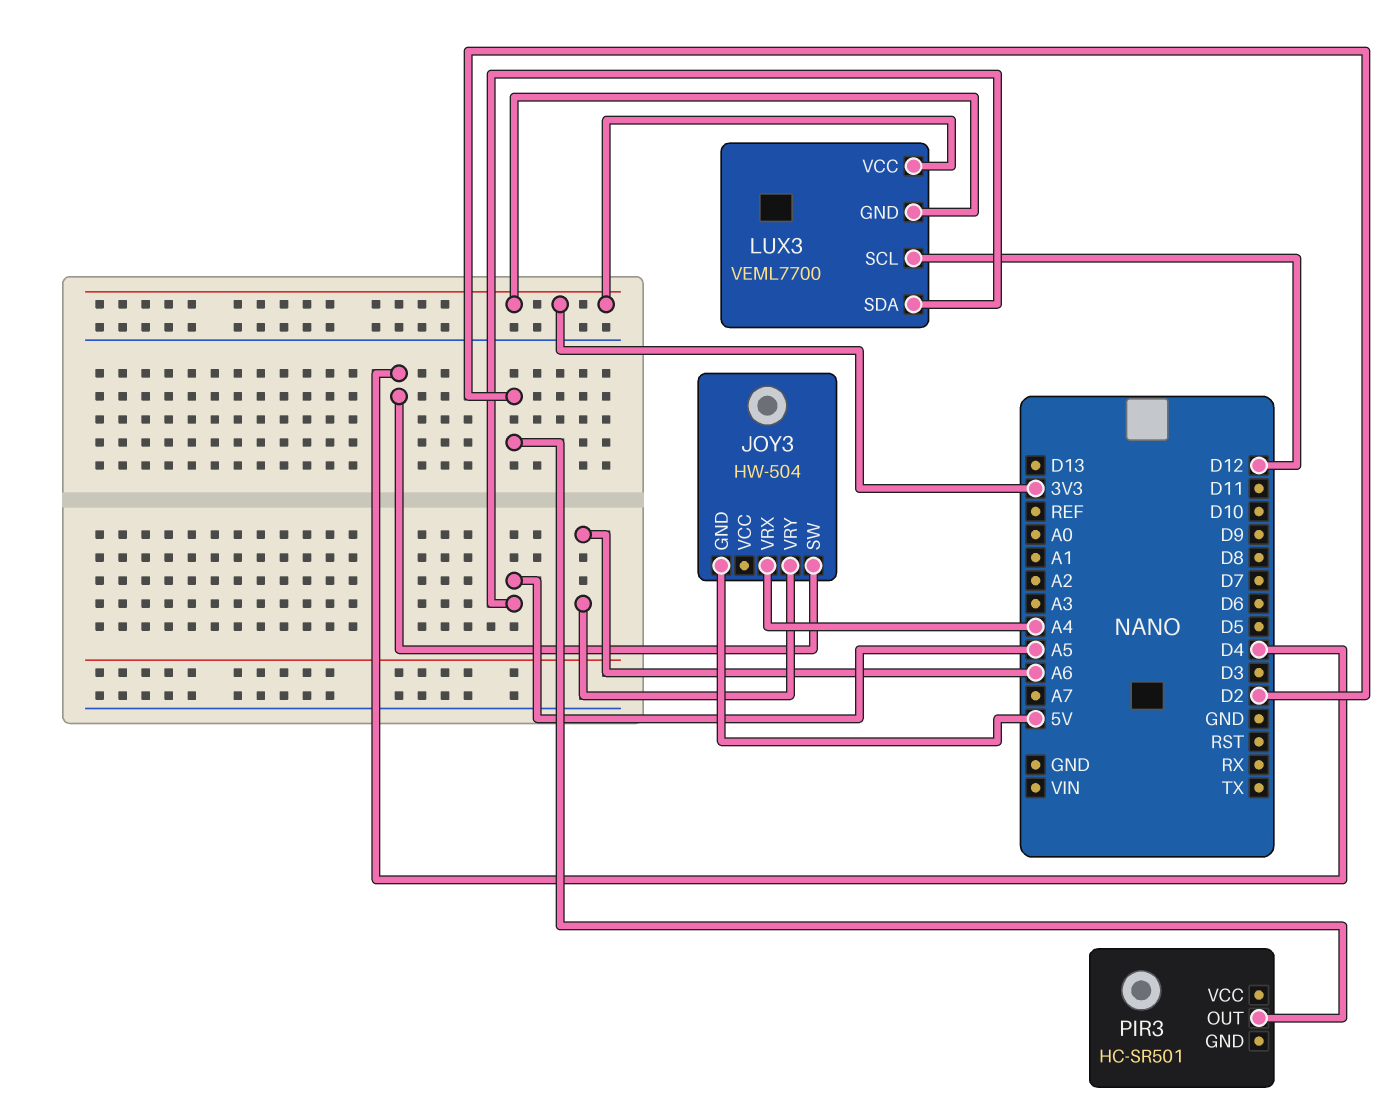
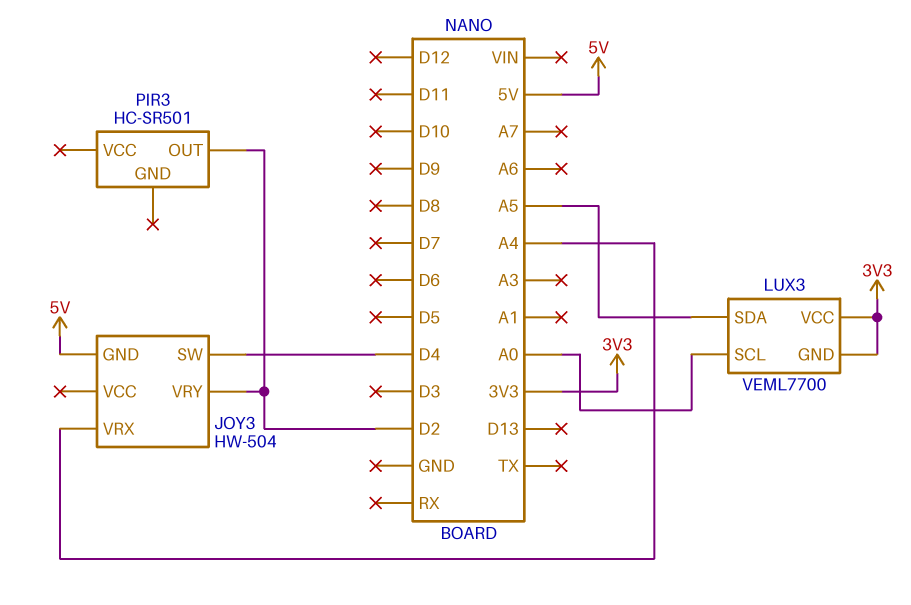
JOY3 pin VRY: A6 -> D2
LUX3 pin SCL: D12 -> A0

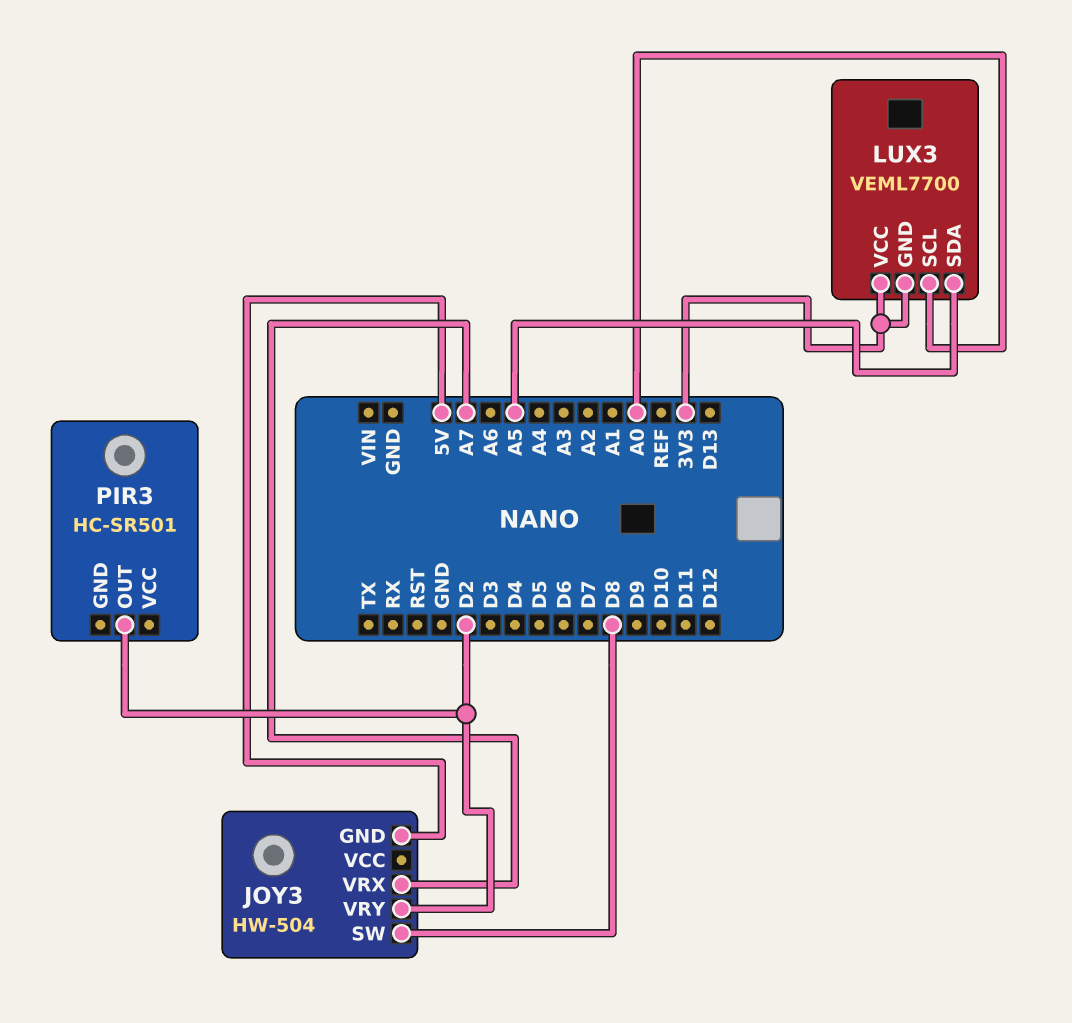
JOY3 pin SW: D4 -> D8
JOY3 pin VRX: A4 -> A7

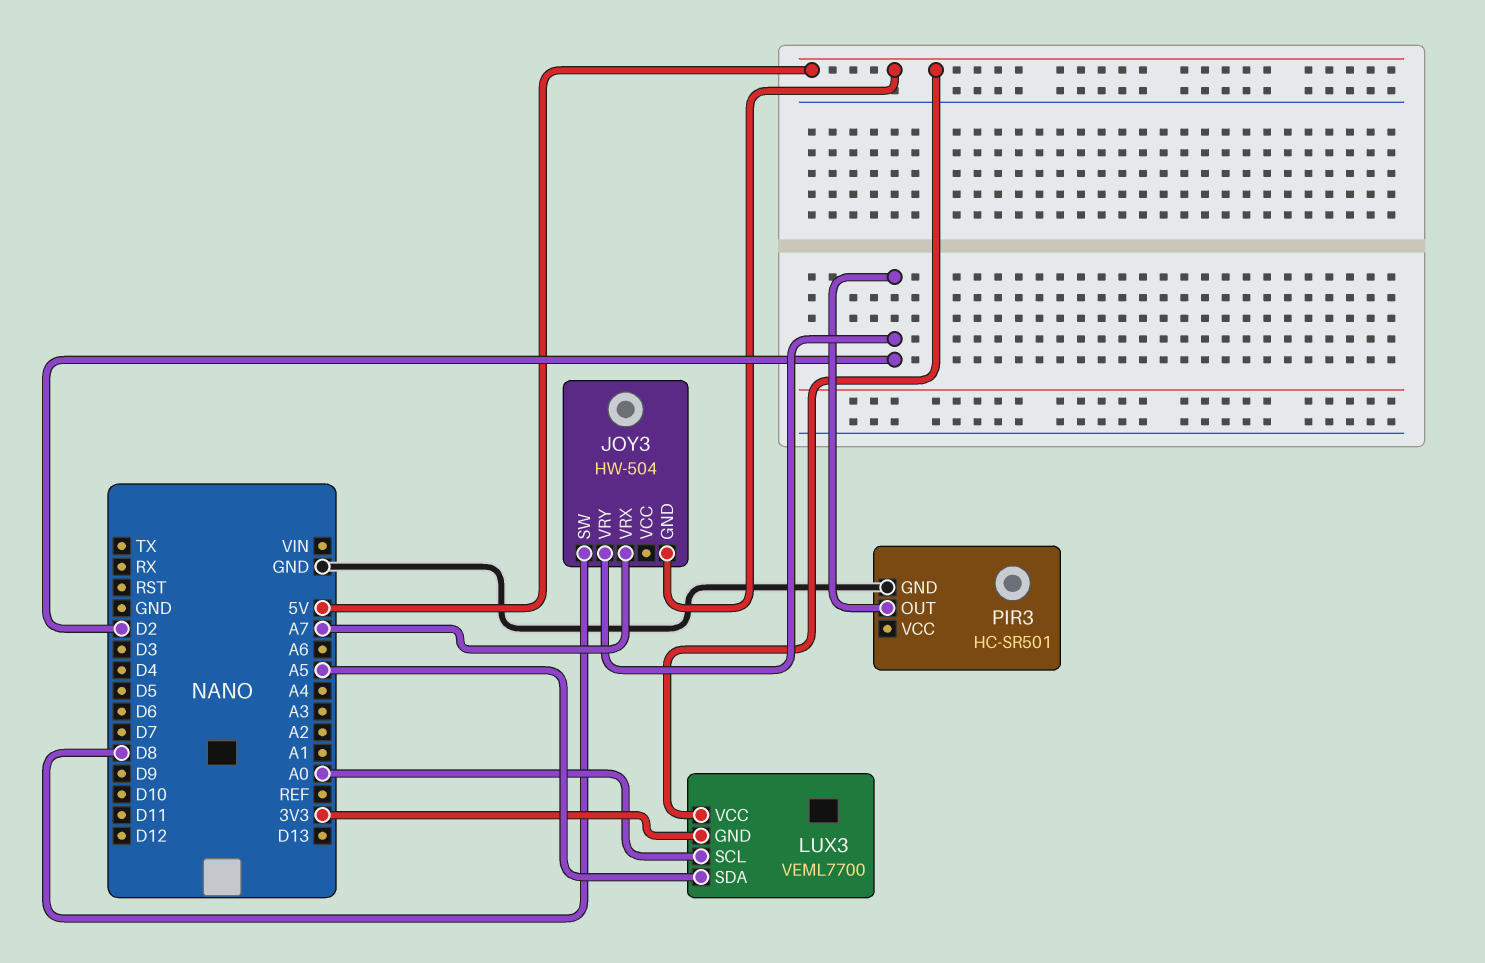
LUX3 pin VCC: 3V3 -> 5V
PIR3 pin GND: none -> GND

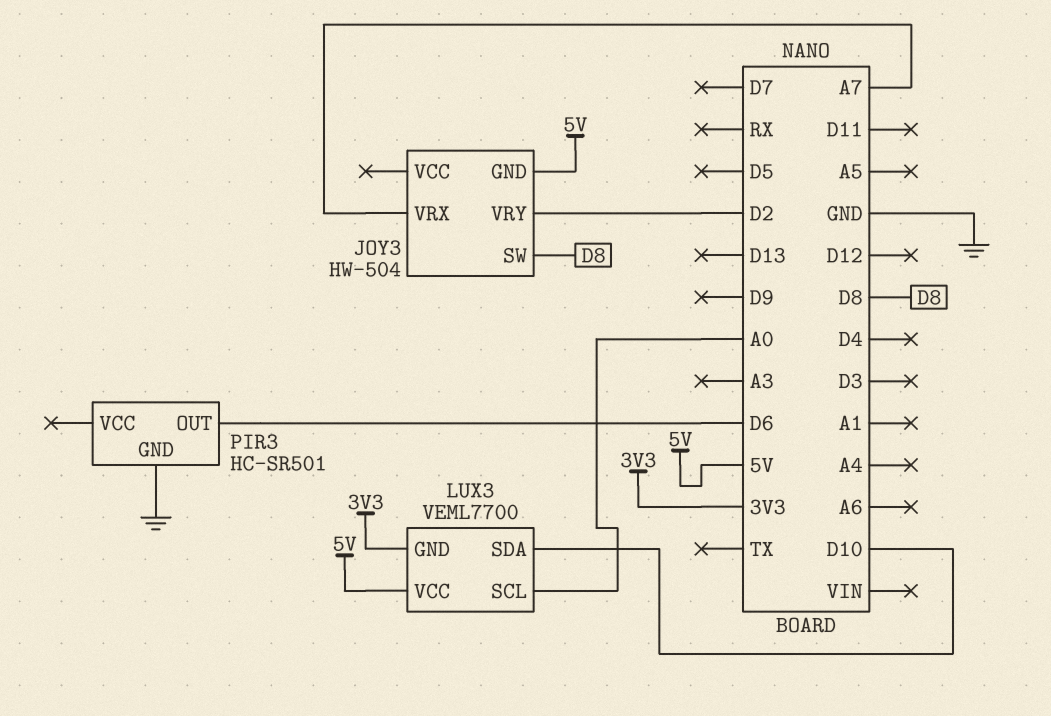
LUX3 pin SDA: A5 -> D10
PIR3 pin OUT: D2 -> D6

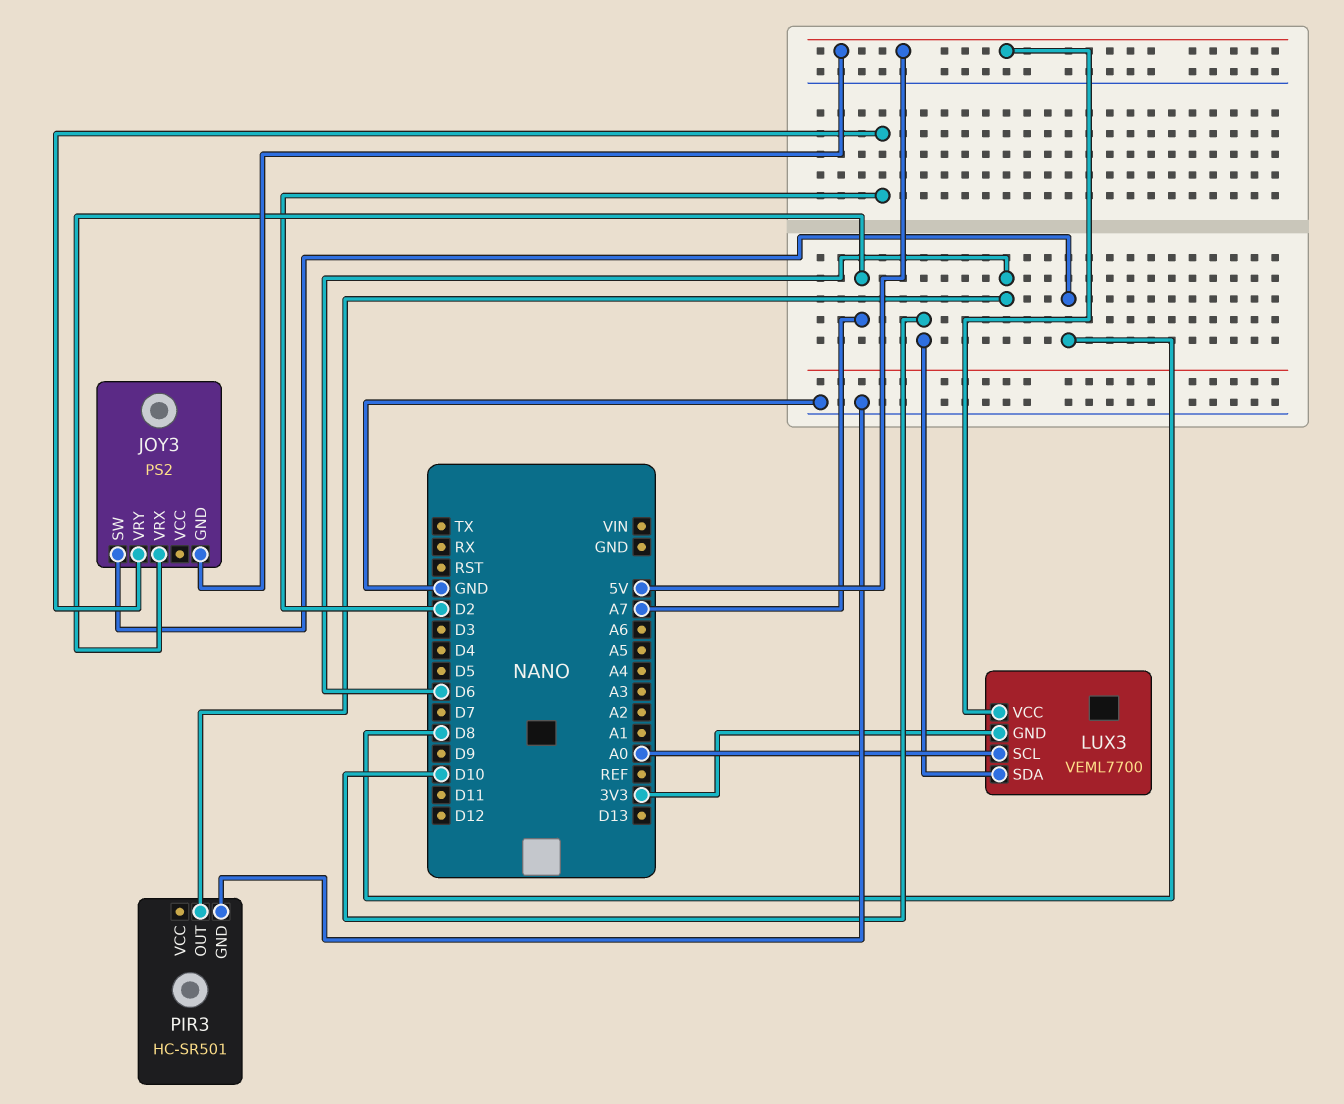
JOY3: HW-504 -> PS2

